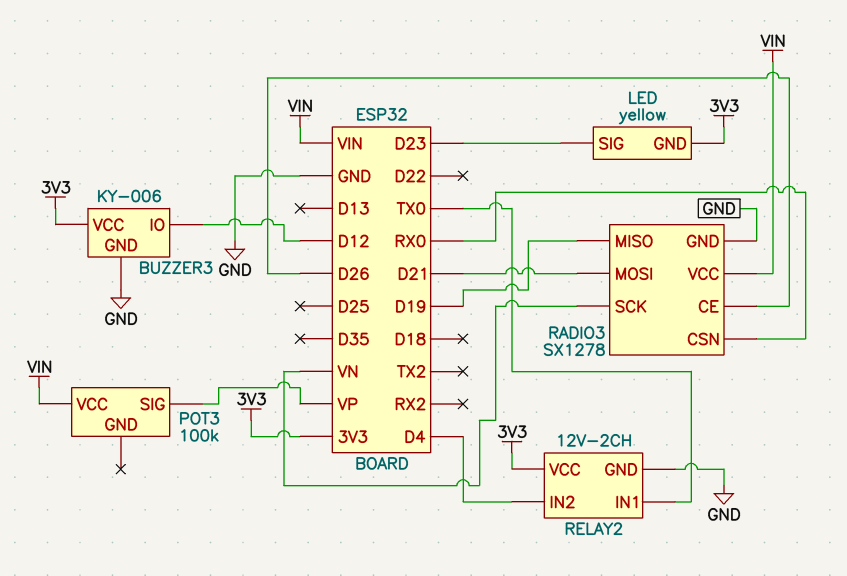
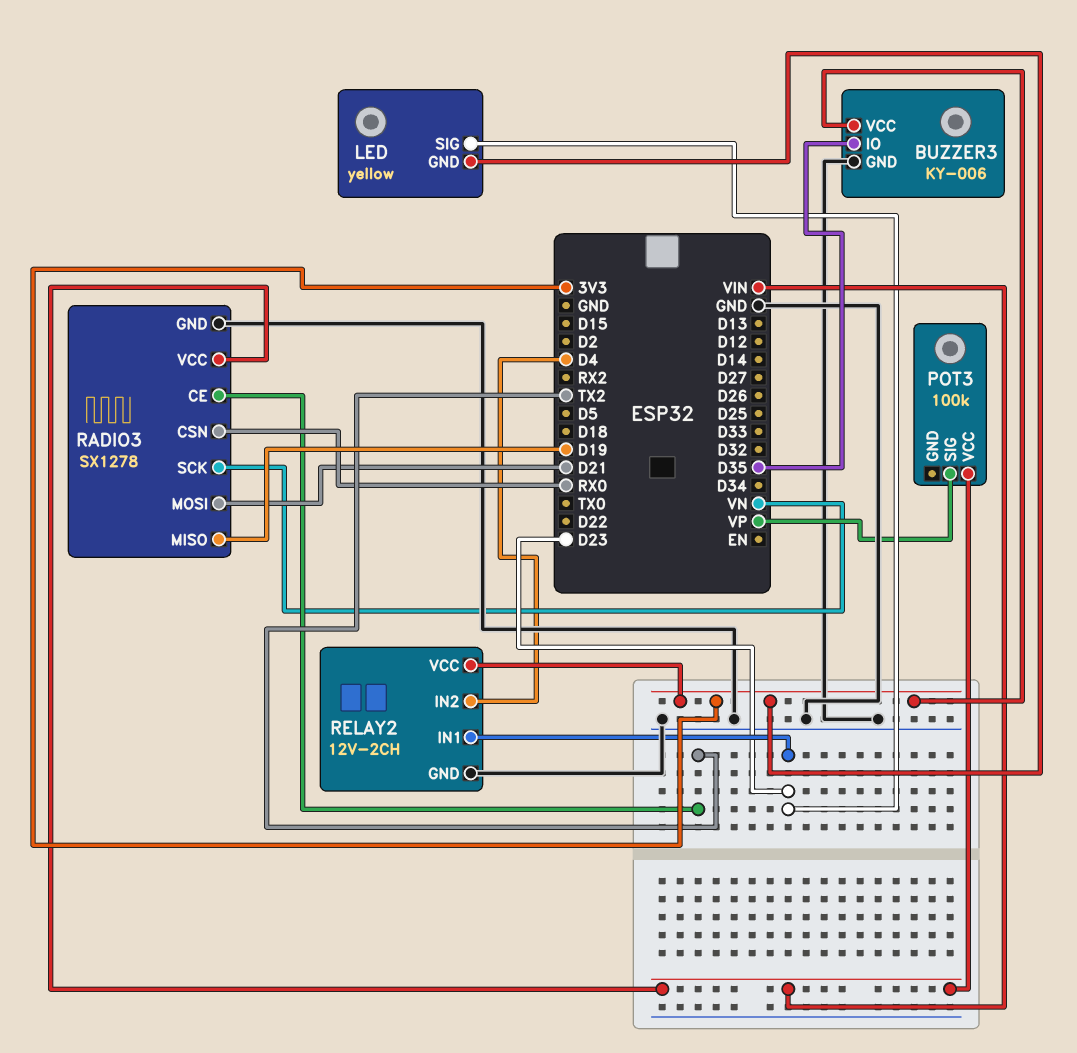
BUZZER3 pin IO: D12 -> D35
RADIO3 pin CE: D26 -> TX2
RELAY2 pin IN1: TX0 -> D23

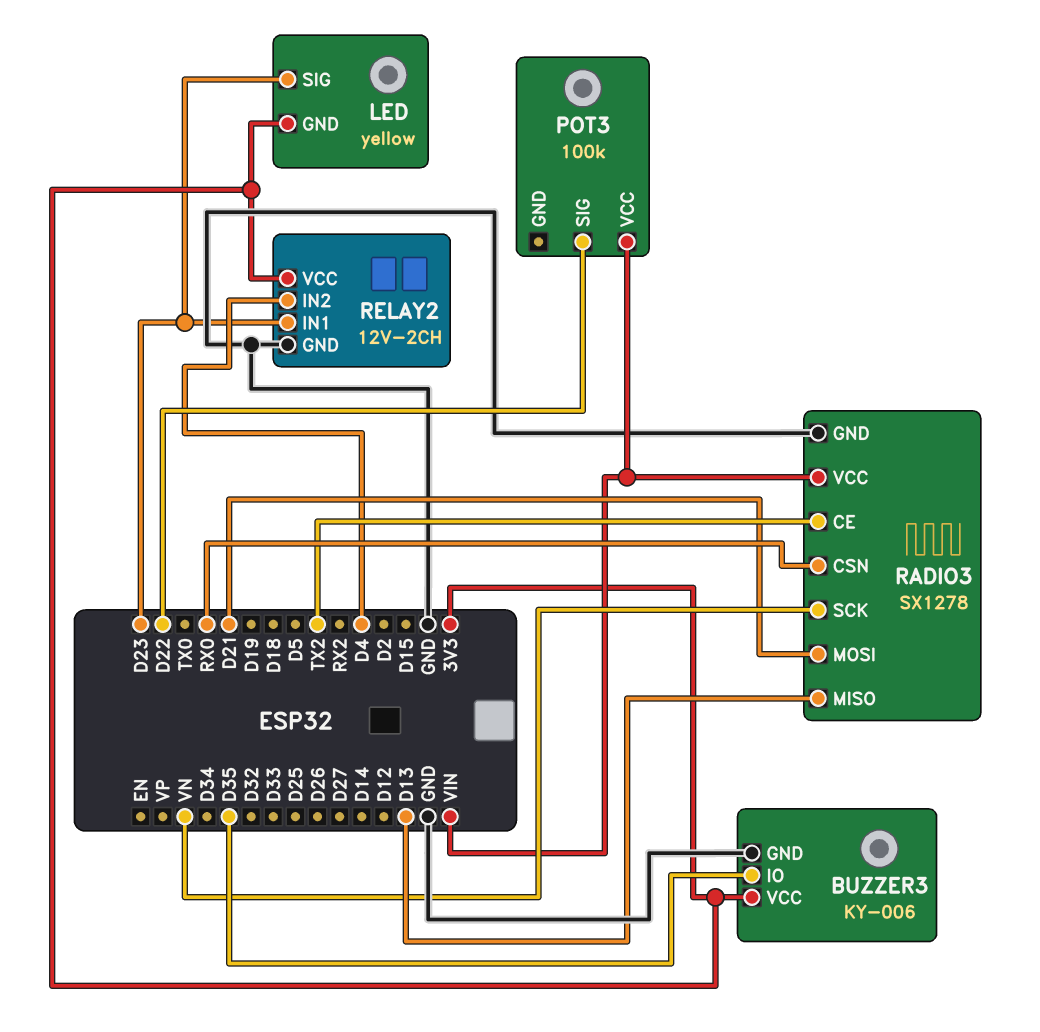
POT3 pin SIG: VP -> D22
RADIO3 pin MISO: D19 -> D13

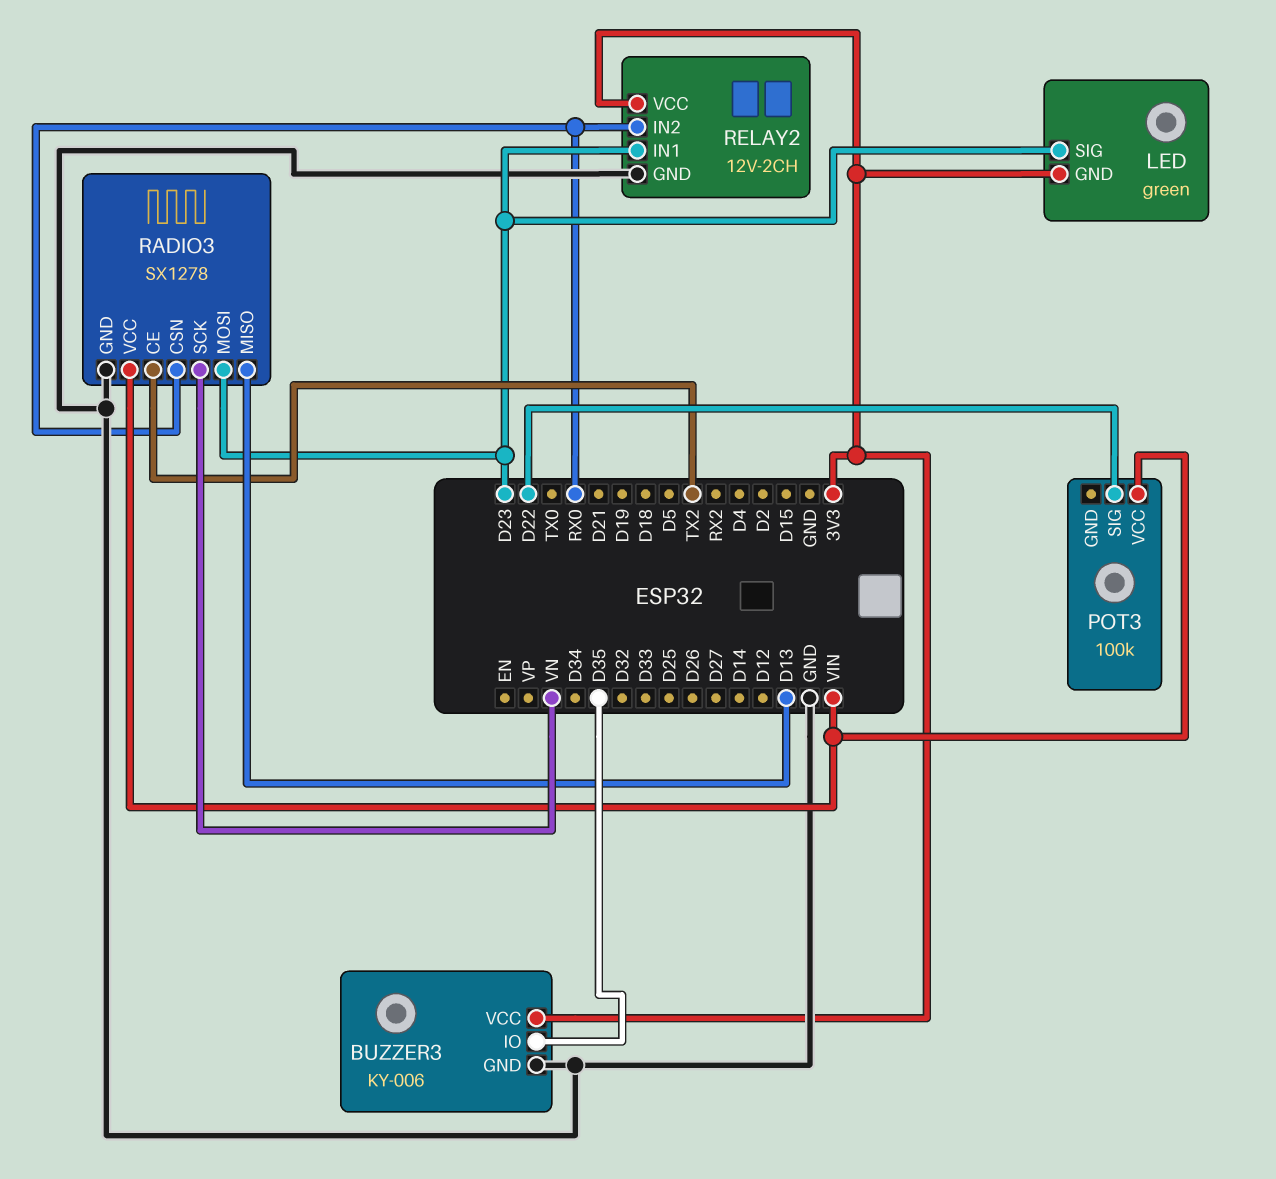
LED: yellow -> green
RADIO3 pin MOSI: D21 -> D23
RELAY2 pin IN2: D4 -> RX0

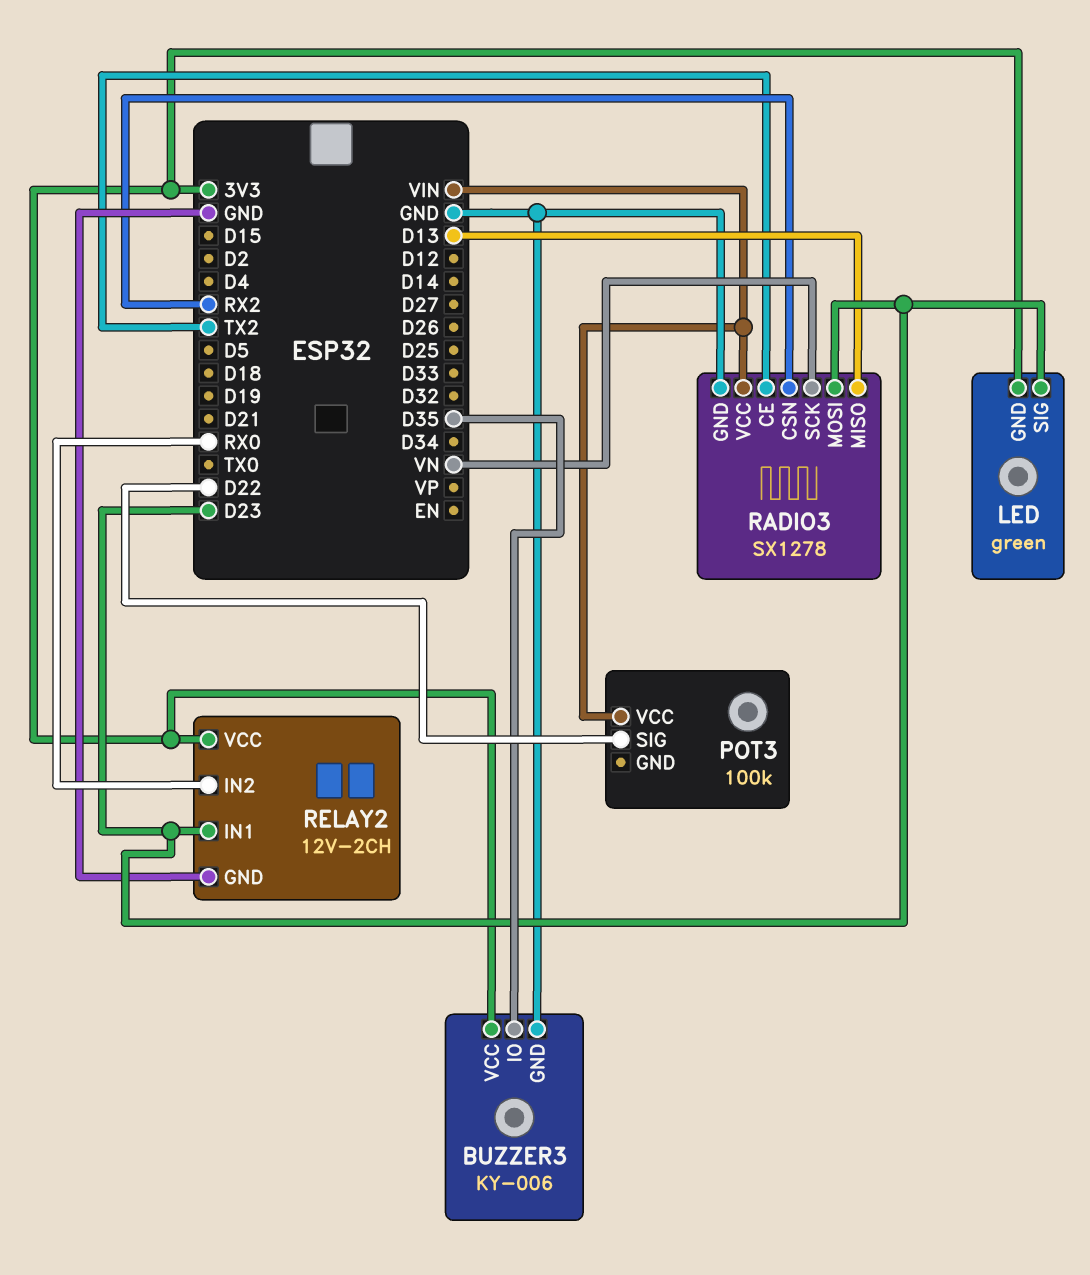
RADIO3 pin CSN: RX0 -> RX2

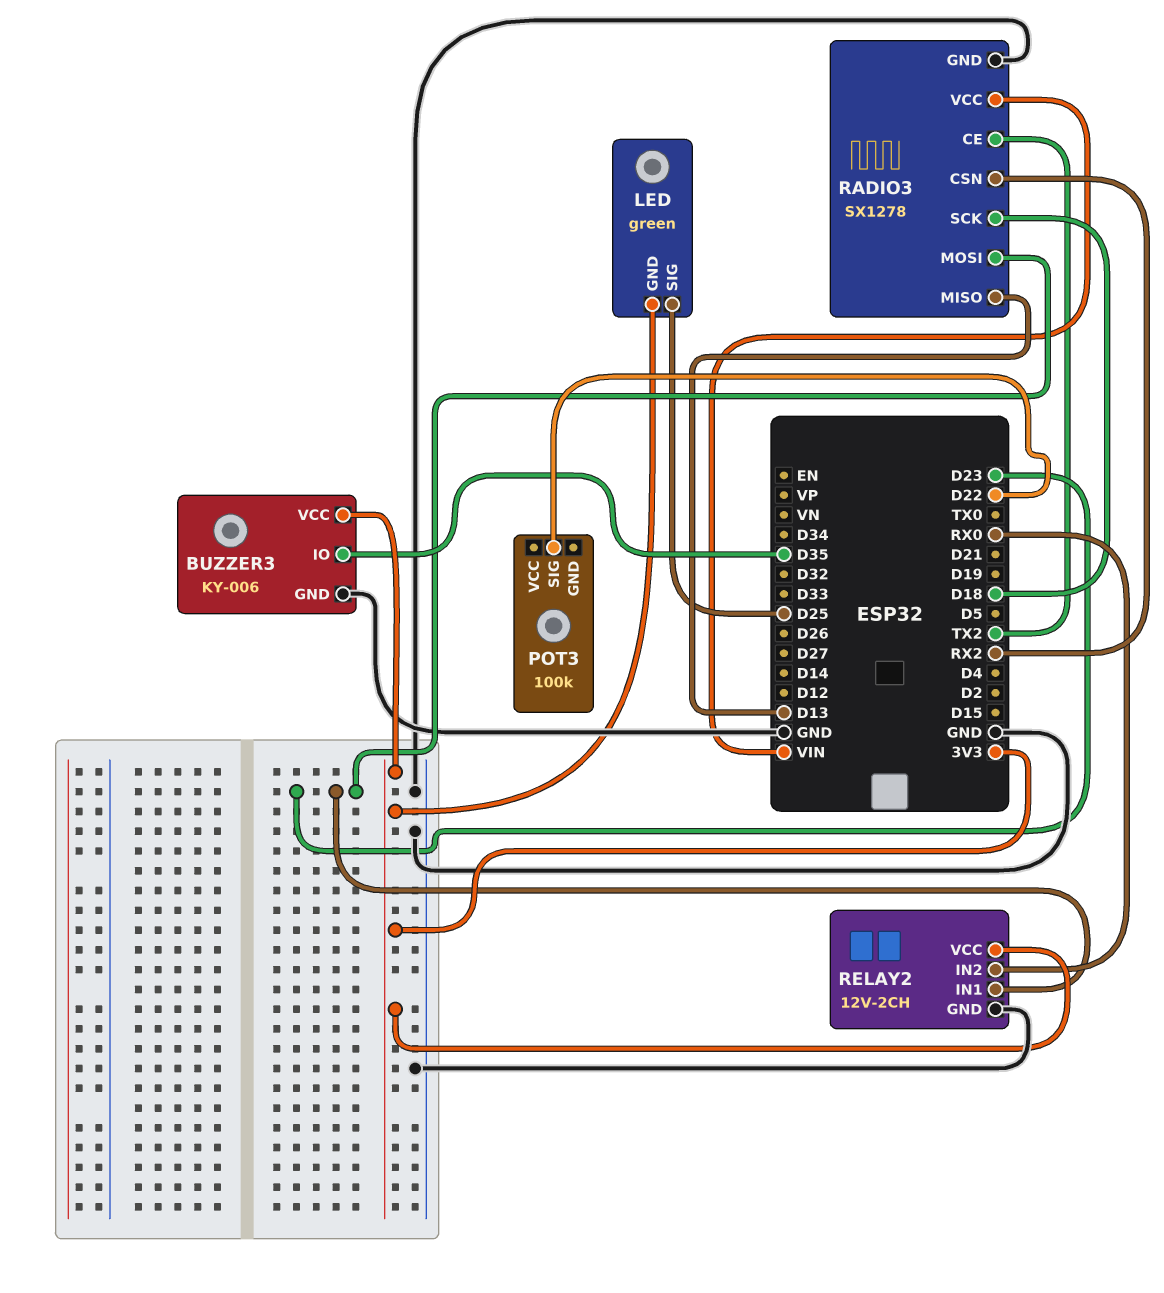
LED pin SIG: D23 -> D25
POT3 pin VCC: VIN -> none
RADIO3 pin SCK: VN -> D18

